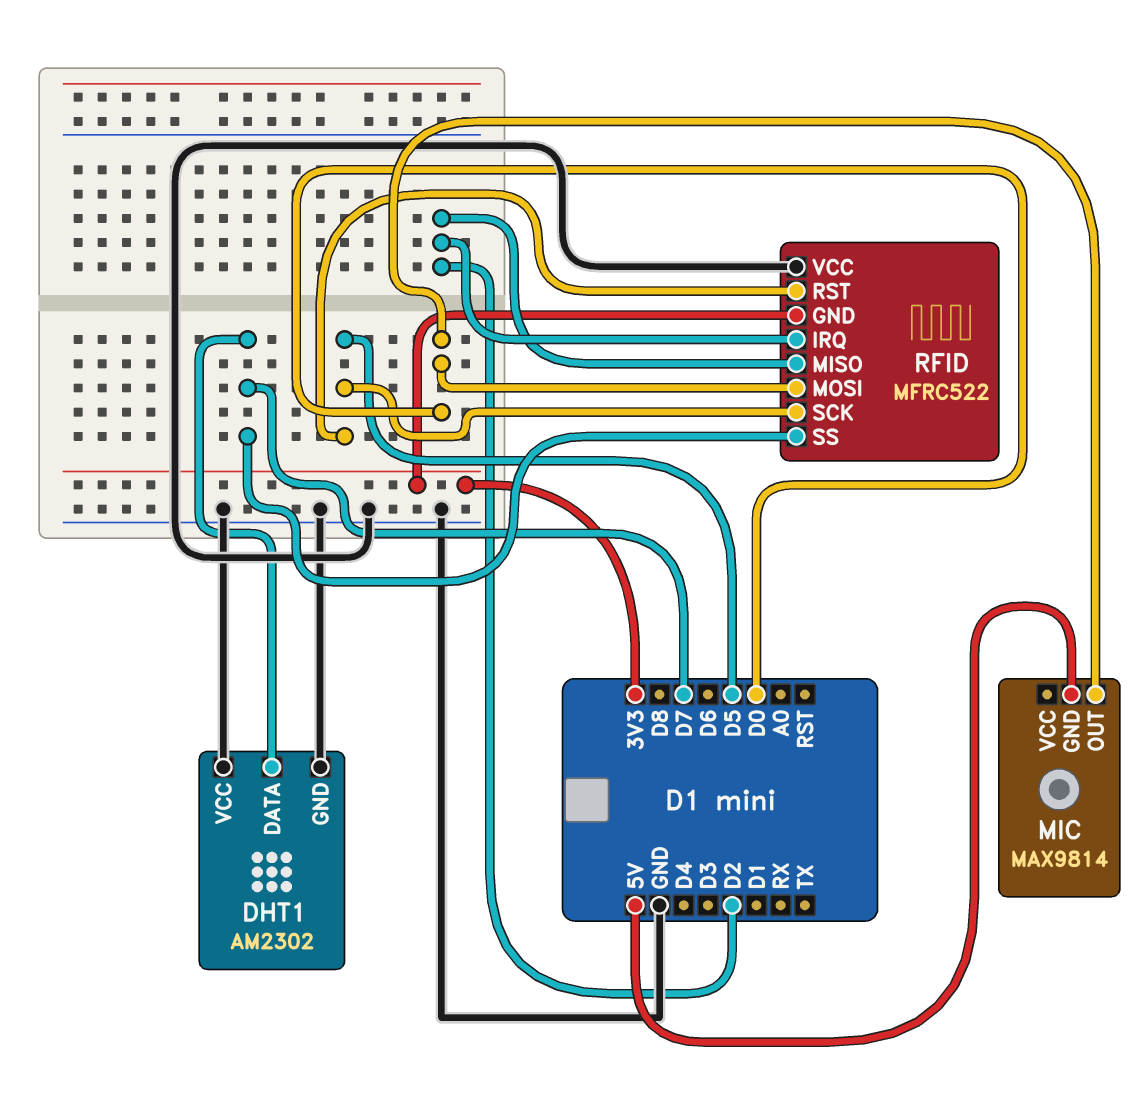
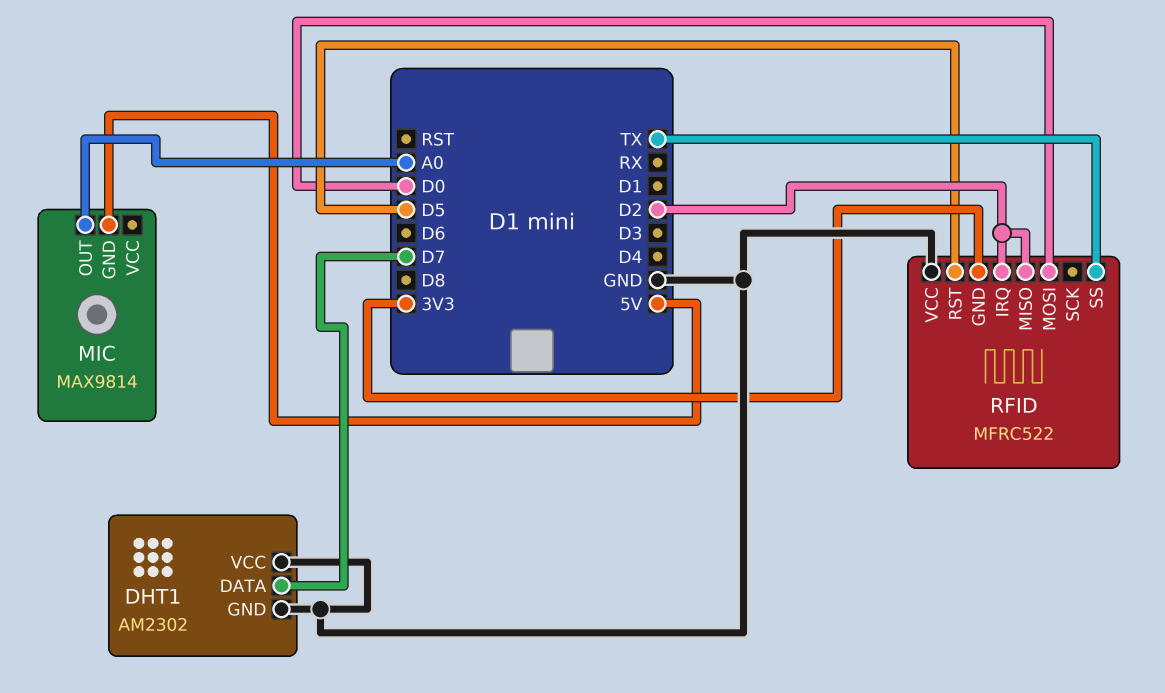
MIC pin OUT: D0 -> A0
RFID pin SCK: D5 -> none
RFID pin SS: D7 -> TX

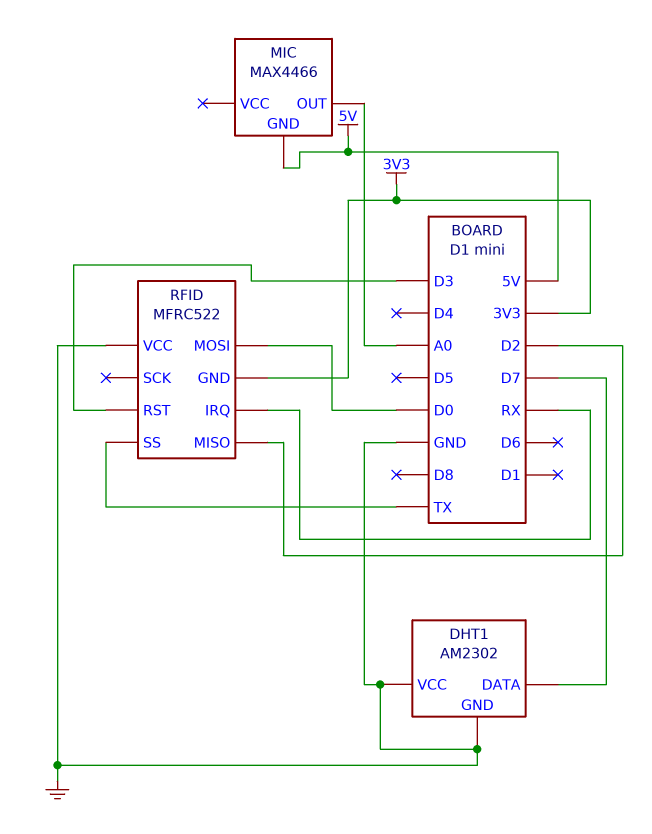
MIC: MAX9814 -> MAX4466
RFID pin IRQ: D2 -> RX
RFID pin RST: D5 -> D3

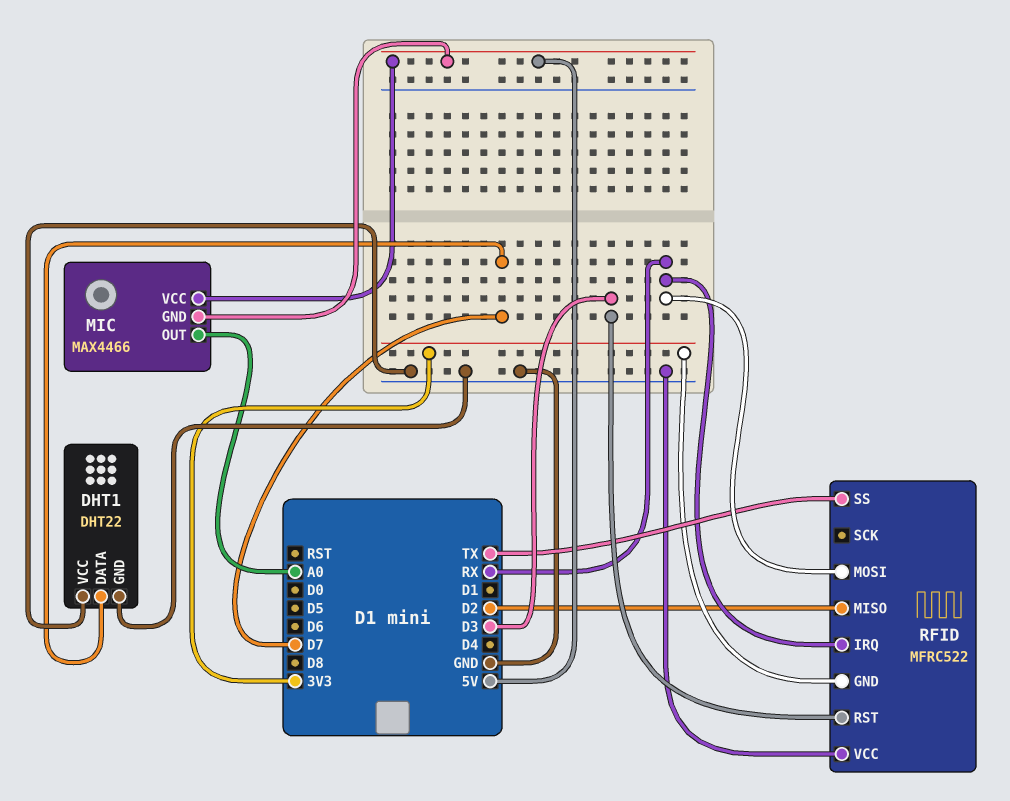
DHT1: AM2302 -> DHT22
MIC pin VCC: none -> 5V
RFID pin MOSI: D0 -> RX

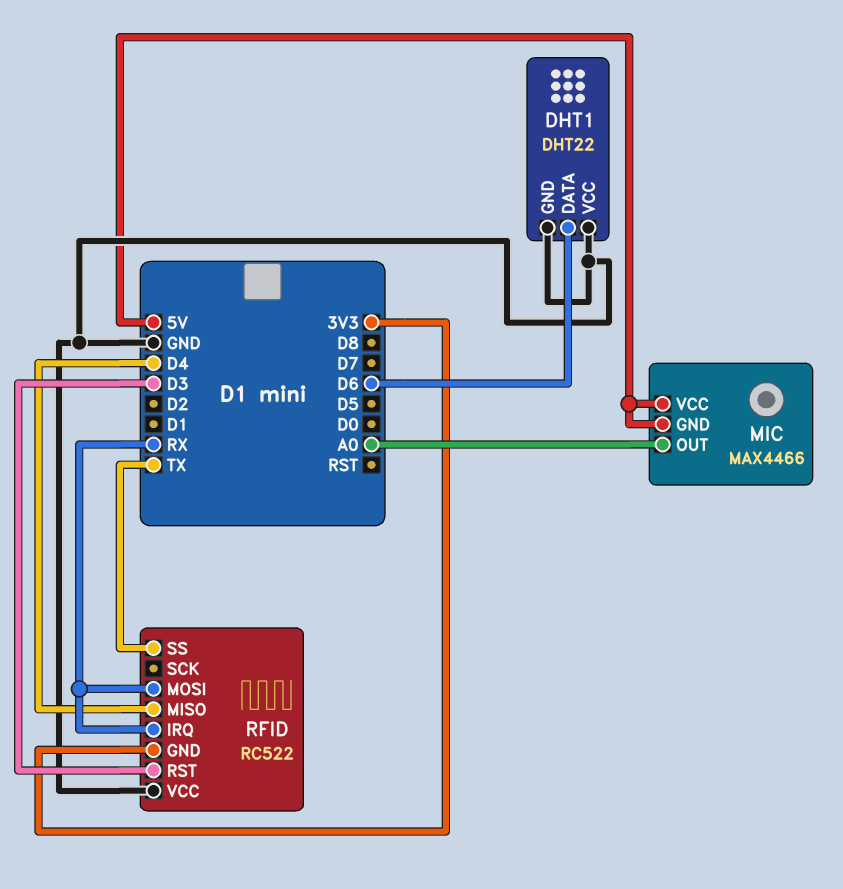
DHT1 pin DATA: D7 -> D6
RFID: MFRC522 -> RC522
RFID pin MISO: D2 -> D4

